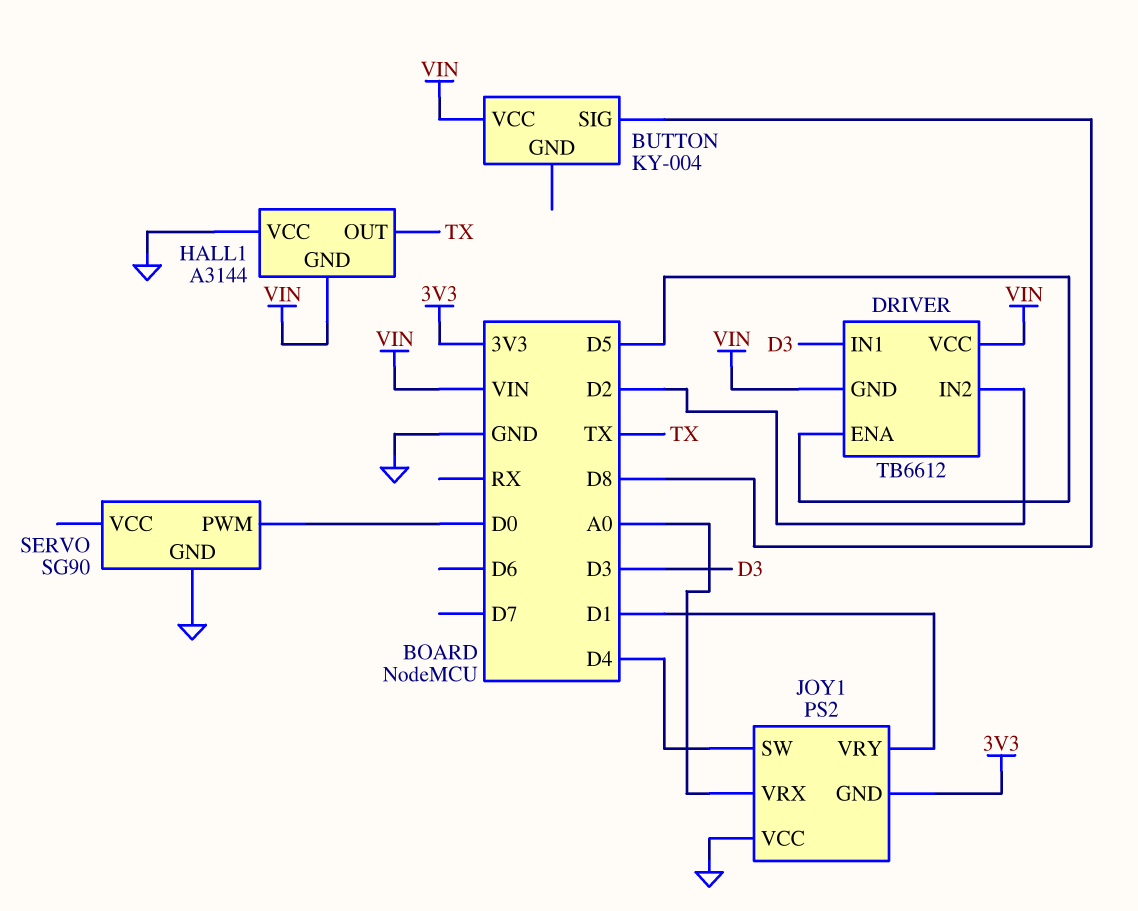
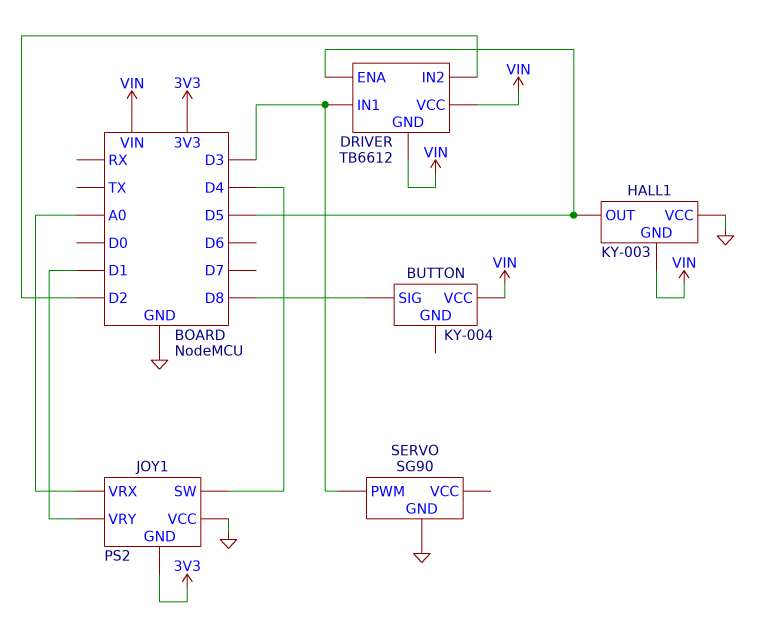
HALL1: A3144 -> KY-003
HALL1 pin OUT: TX -> D5
SERVO pin PWM: D0 -> D3

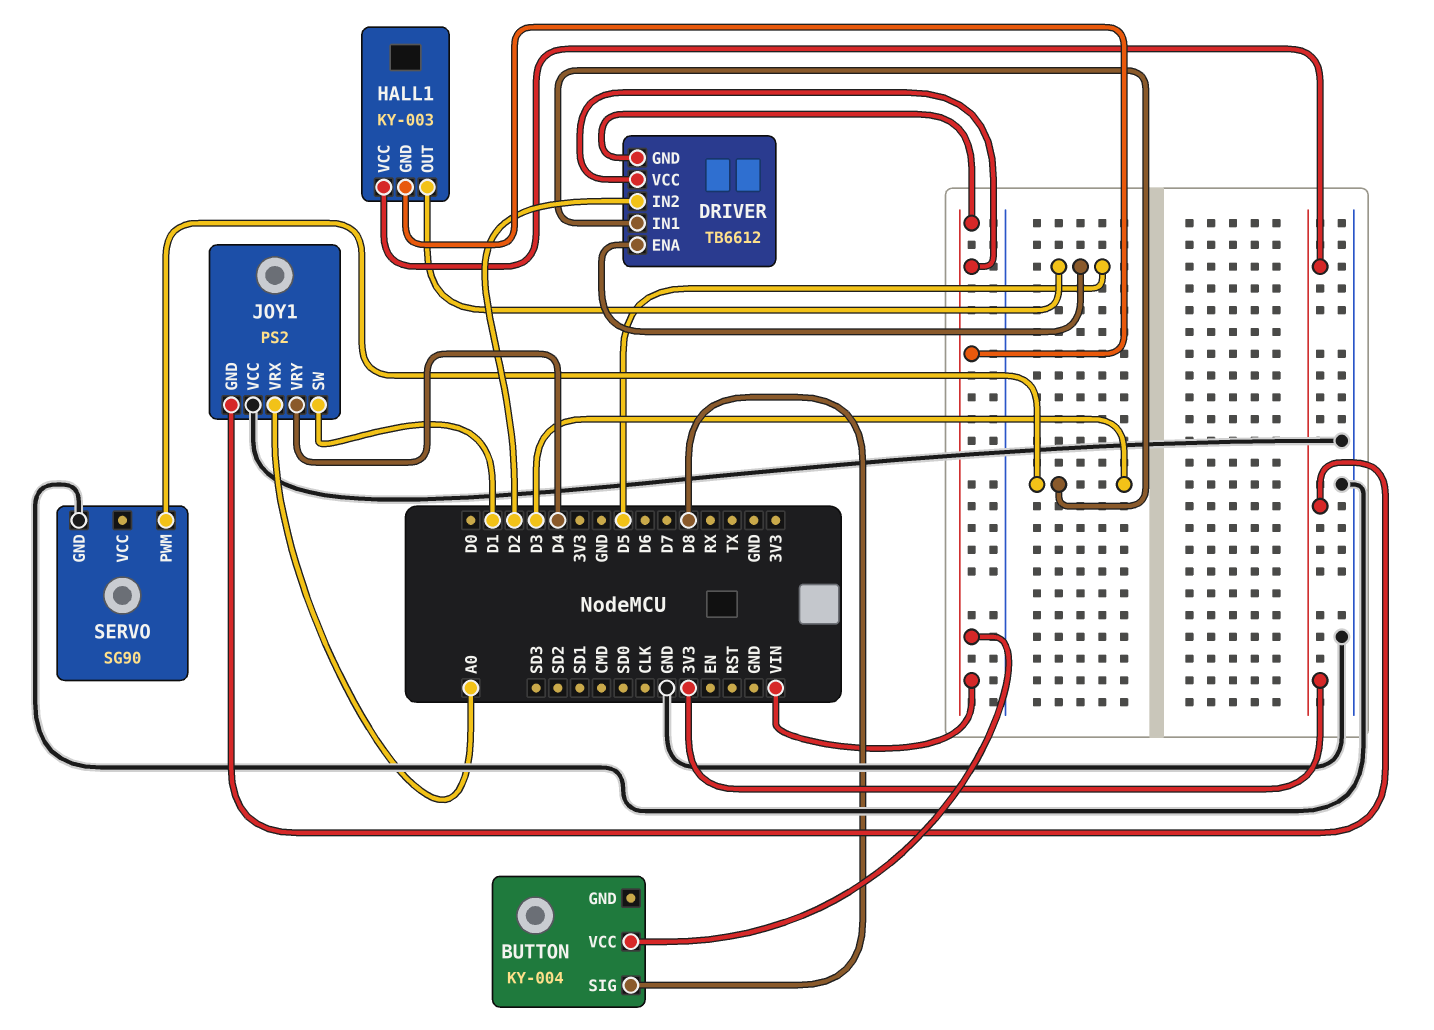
HALL1 pin VCC: GND -> 3V3
JOY1 pin SW: D4 -> D1
JOY1 pin VRY: D1 -> D4

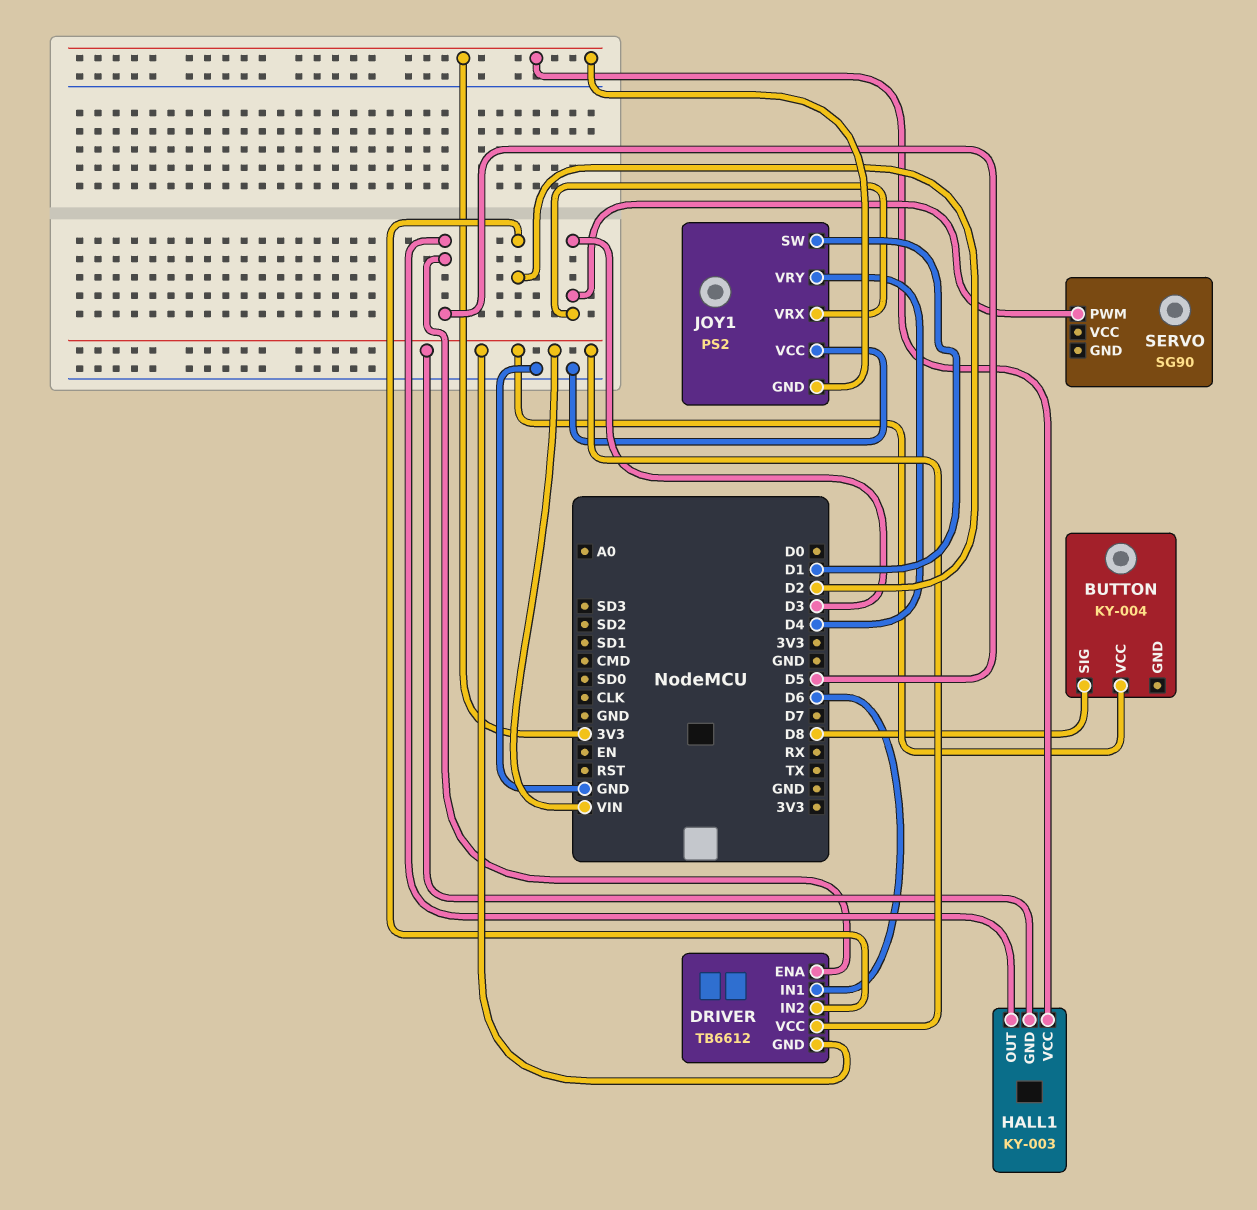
DRIVER pin IN1: D3 -> D6
JOY1 pin VRX: A0 -> D3
SERVO pin GND: GND -> none

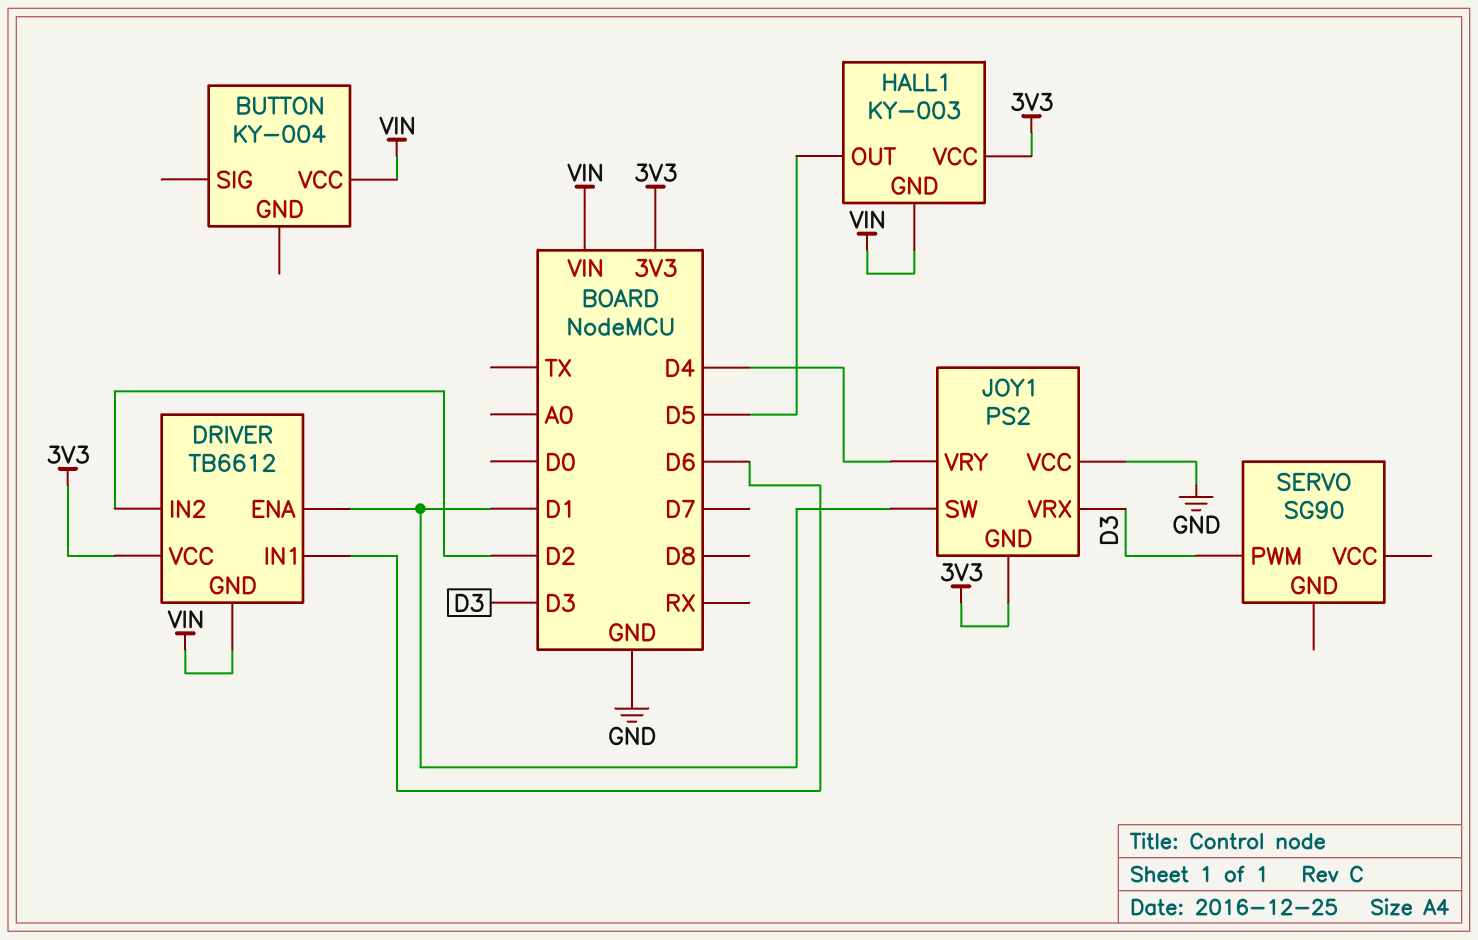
BUTTON pin SIG: D8 -> none
DRIVER pin ENA: D5 -> D1
DRIVER pin VCC: VIN -> 3V3

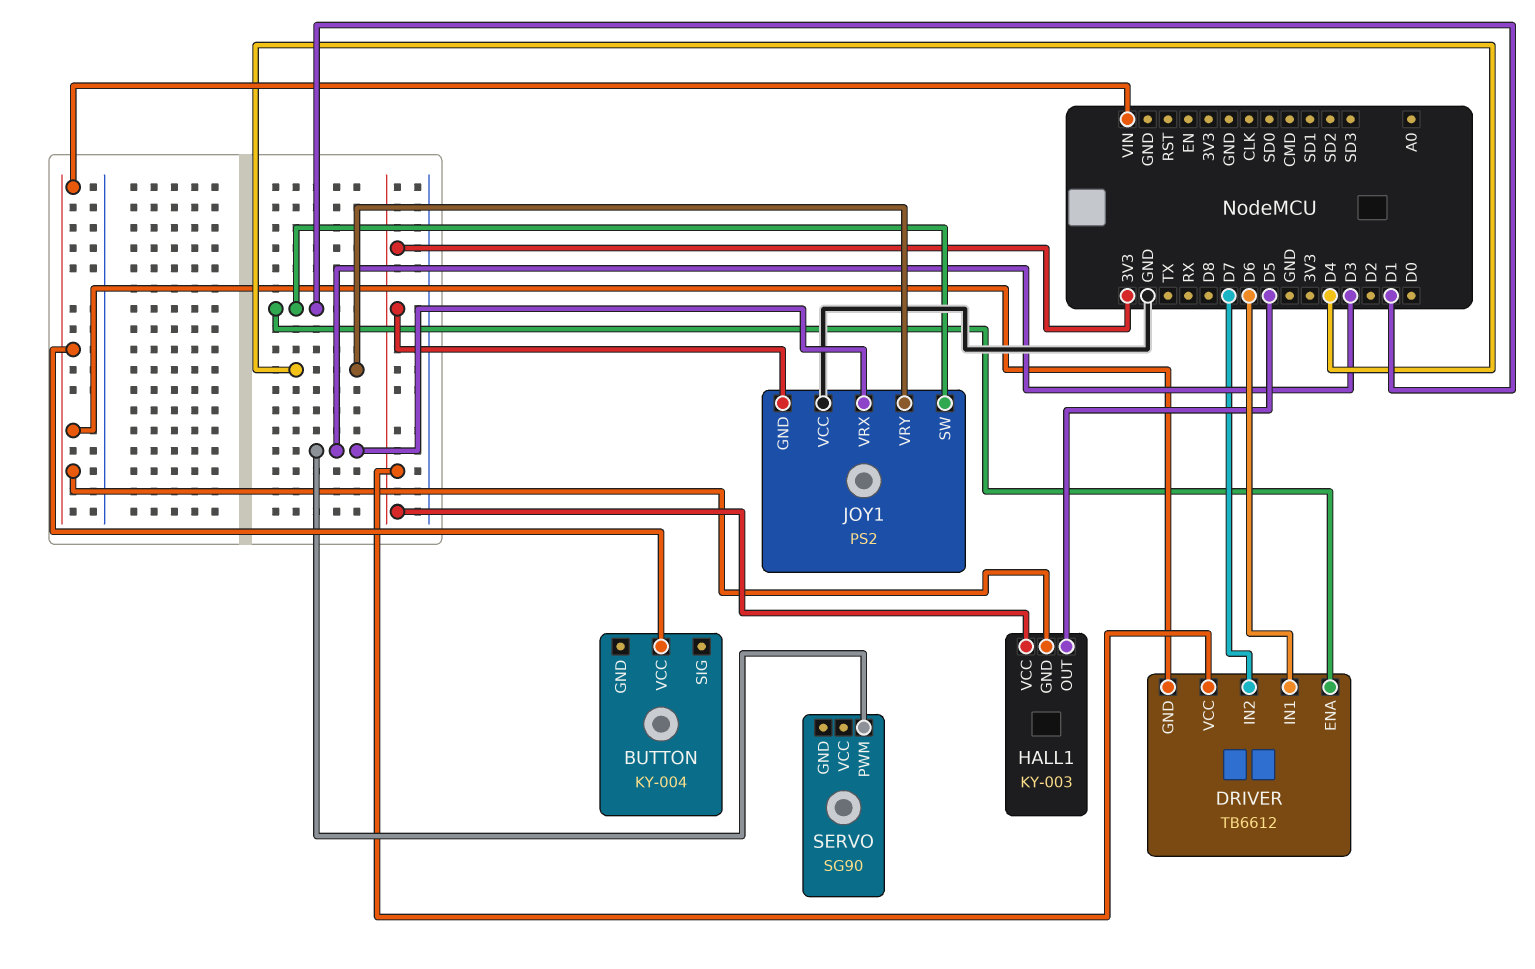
DRIVER pin IN2: D2 -> D7

